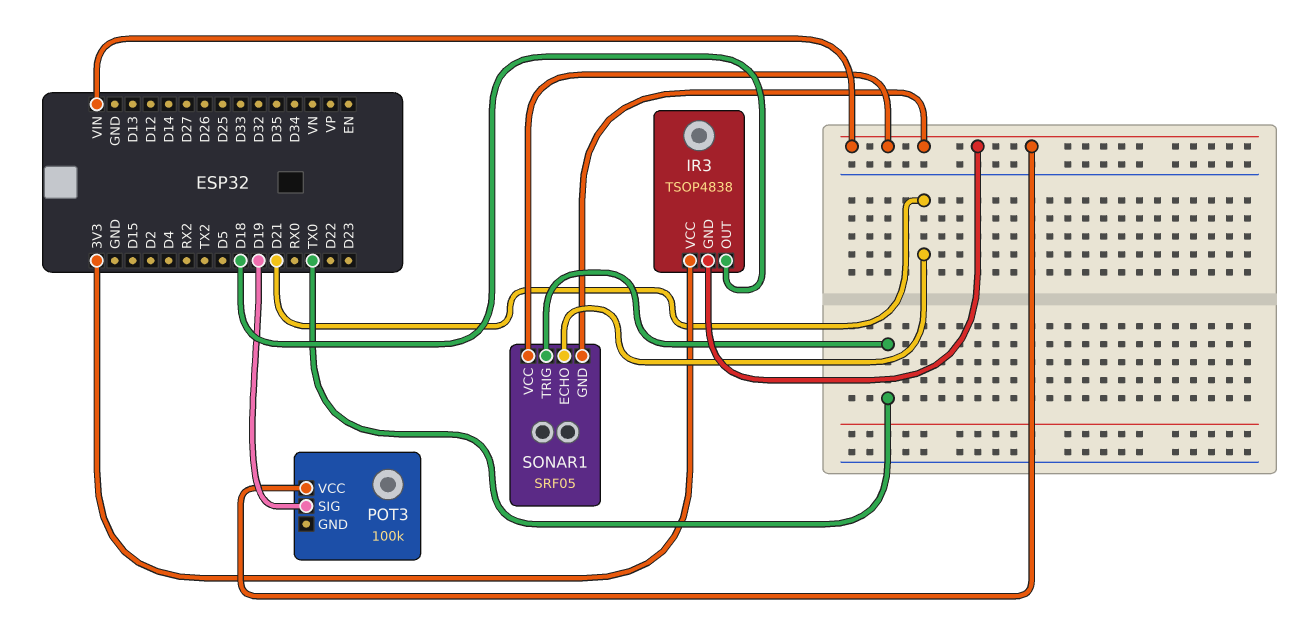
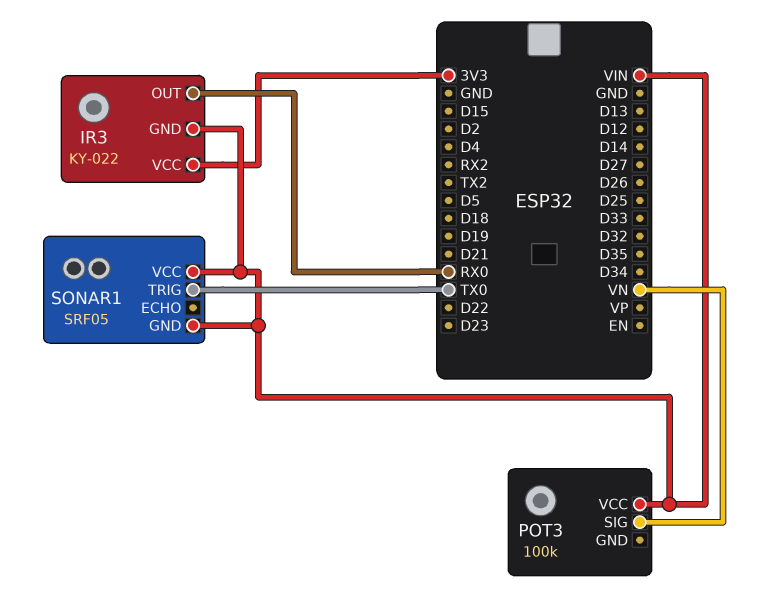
IR3: TSOP4838 -> KY-022
IR3 pin OUT: D18 -> RX0
POT3 pin SIG: D19 -> VN
SONAR1 pin ECHO: D21 -> none

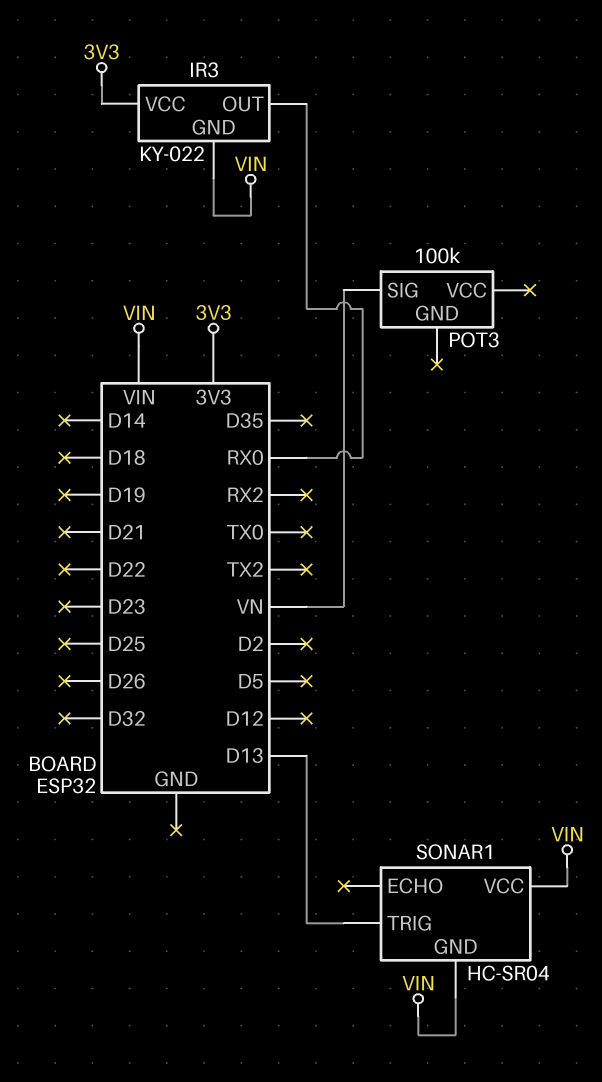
POT3 pin VCC: VIN -> none
SONAR1: SRF05 -> HC-SR04
SONAR1 pin TRIG: TX0 -> D13

